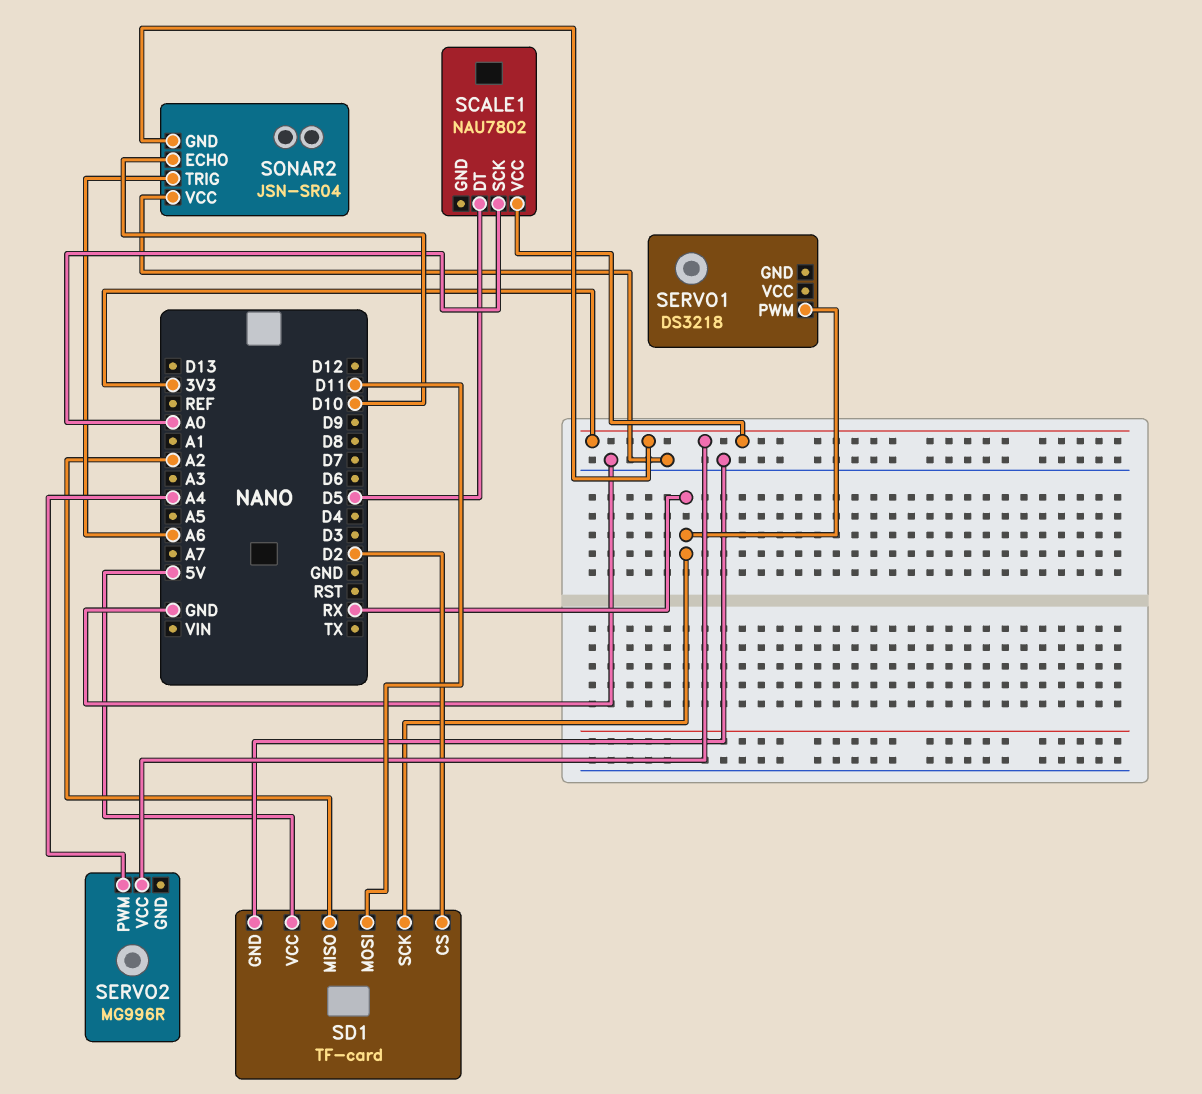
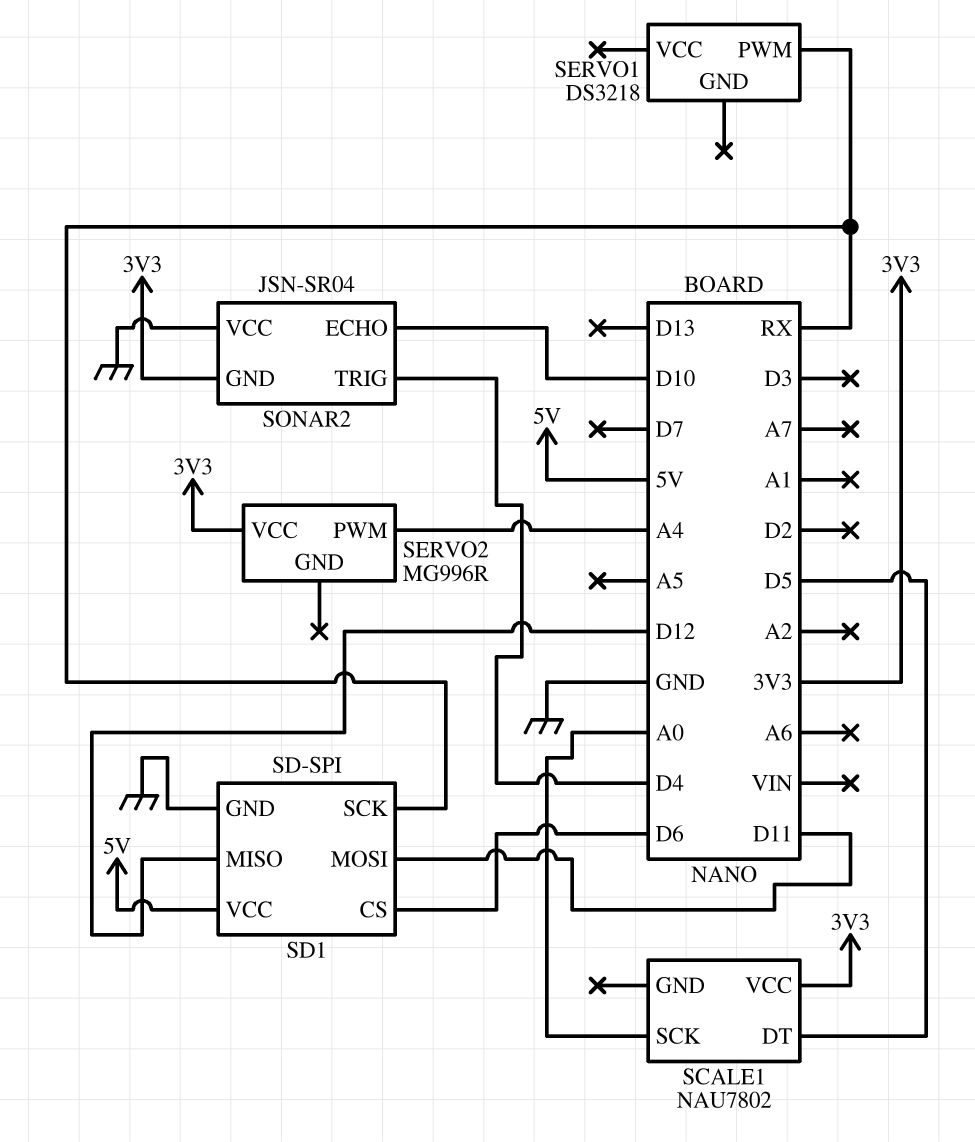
SD1: TF-card -> SD-SPI
SD1 pin CS: D2 -> D6
SD1 pin MISO: A2 -> D12
SONAR2 pin TRIG: A6 -> D4

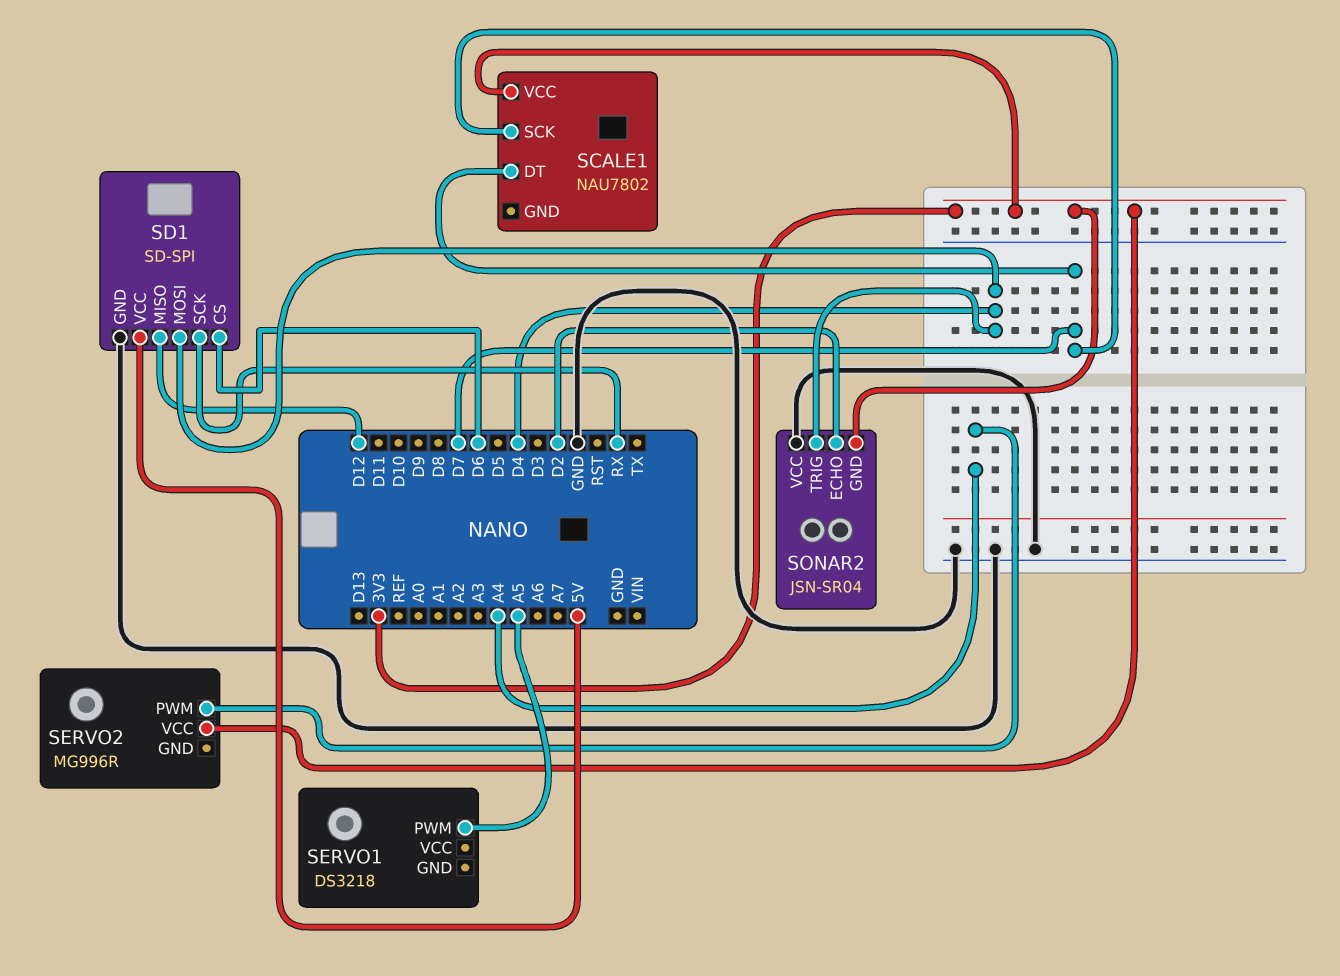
SCALE1 pin DT: D5 -> D7
SCALE1 pin SCK: A0 -> D7
SD1 pin MOSI: D11 -> D4
SERVO1 pin PWM: RX -> A5
SONAR2 pin ECHO: D10 -> D2

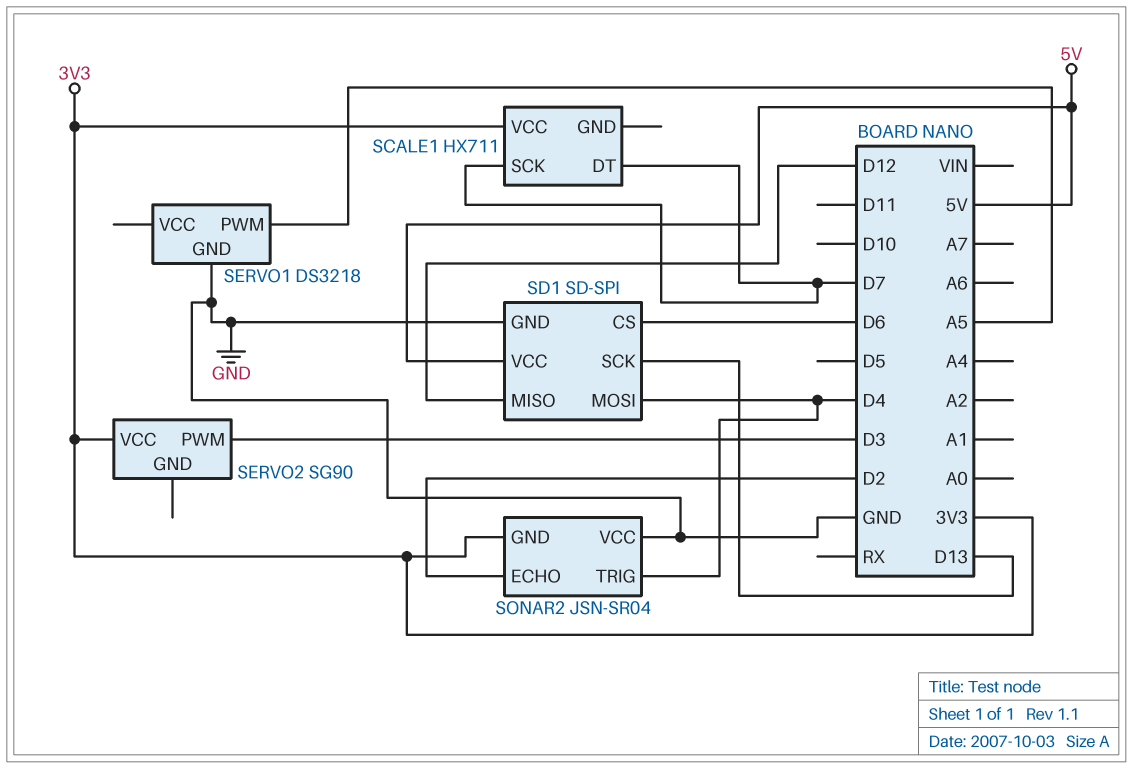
SCALE1: NAU7802 -> HX711
SD1 pin SCK: RX -> D13
SERVO1 pin GND: none -> GND
SERVO2: MG996R -> SG90
SERVO2 pin PWM: A4 -> D3

